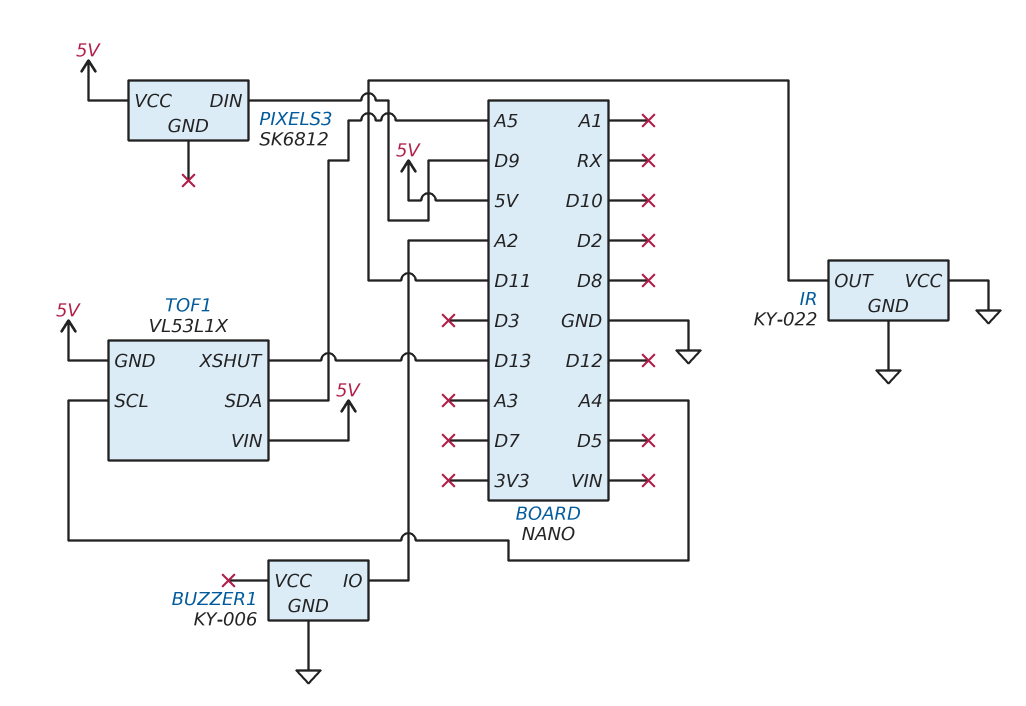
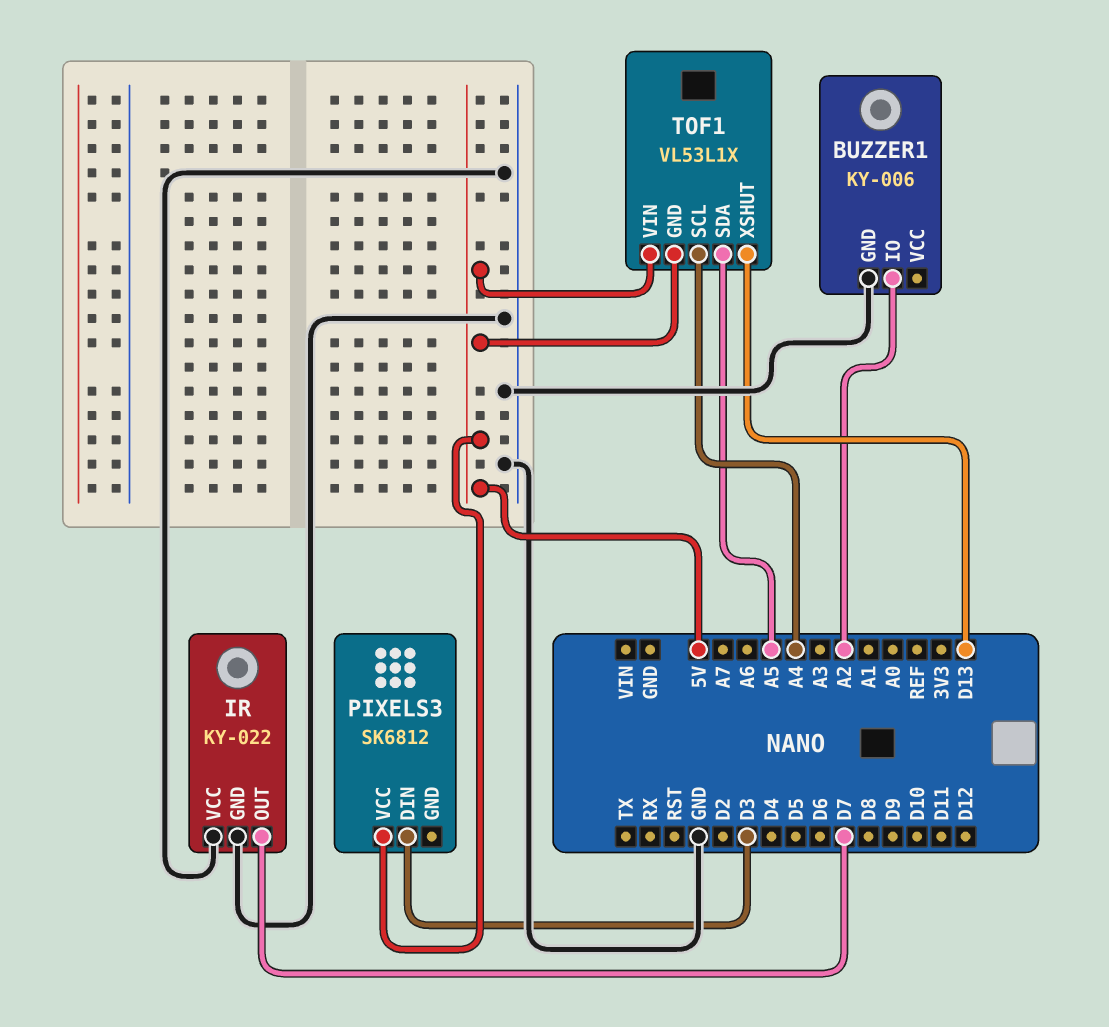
IR pin OUT: D11 -> D7
PIXELS3 pin DIN: D9 -> D3

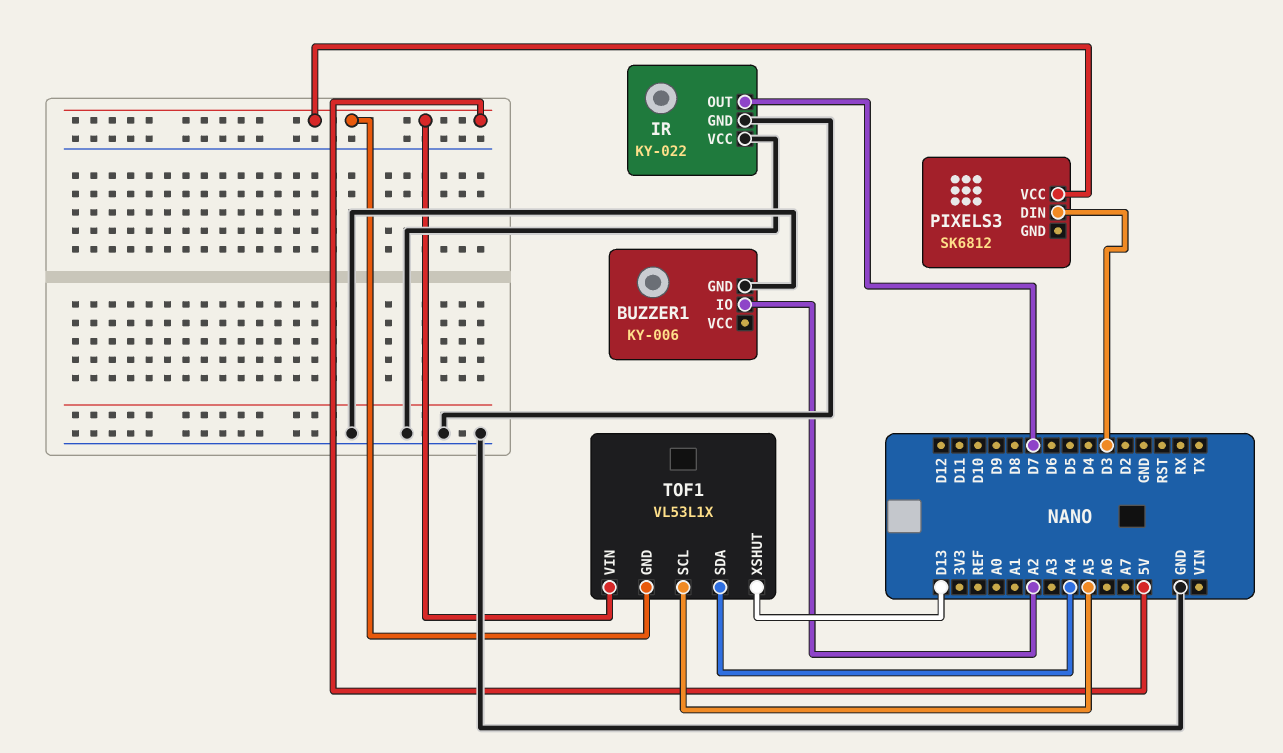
TOF1 pin SCL: A4 -> A5
TOF1 pin SDA: A5 -> A4

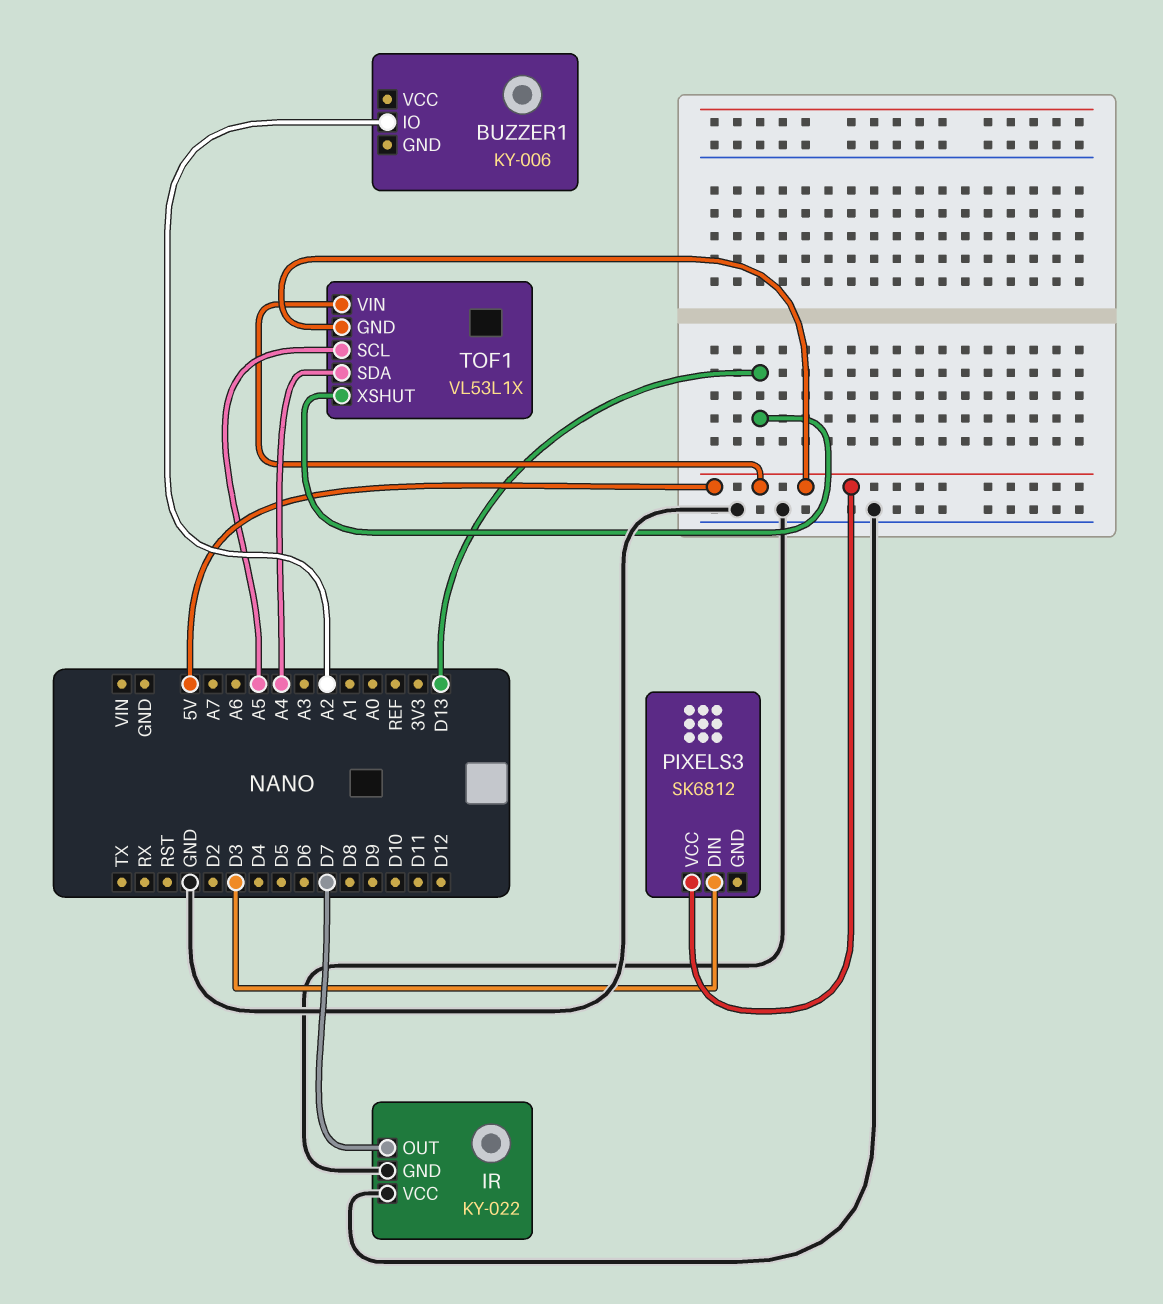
BUZZER1 pin GND: GND -> none

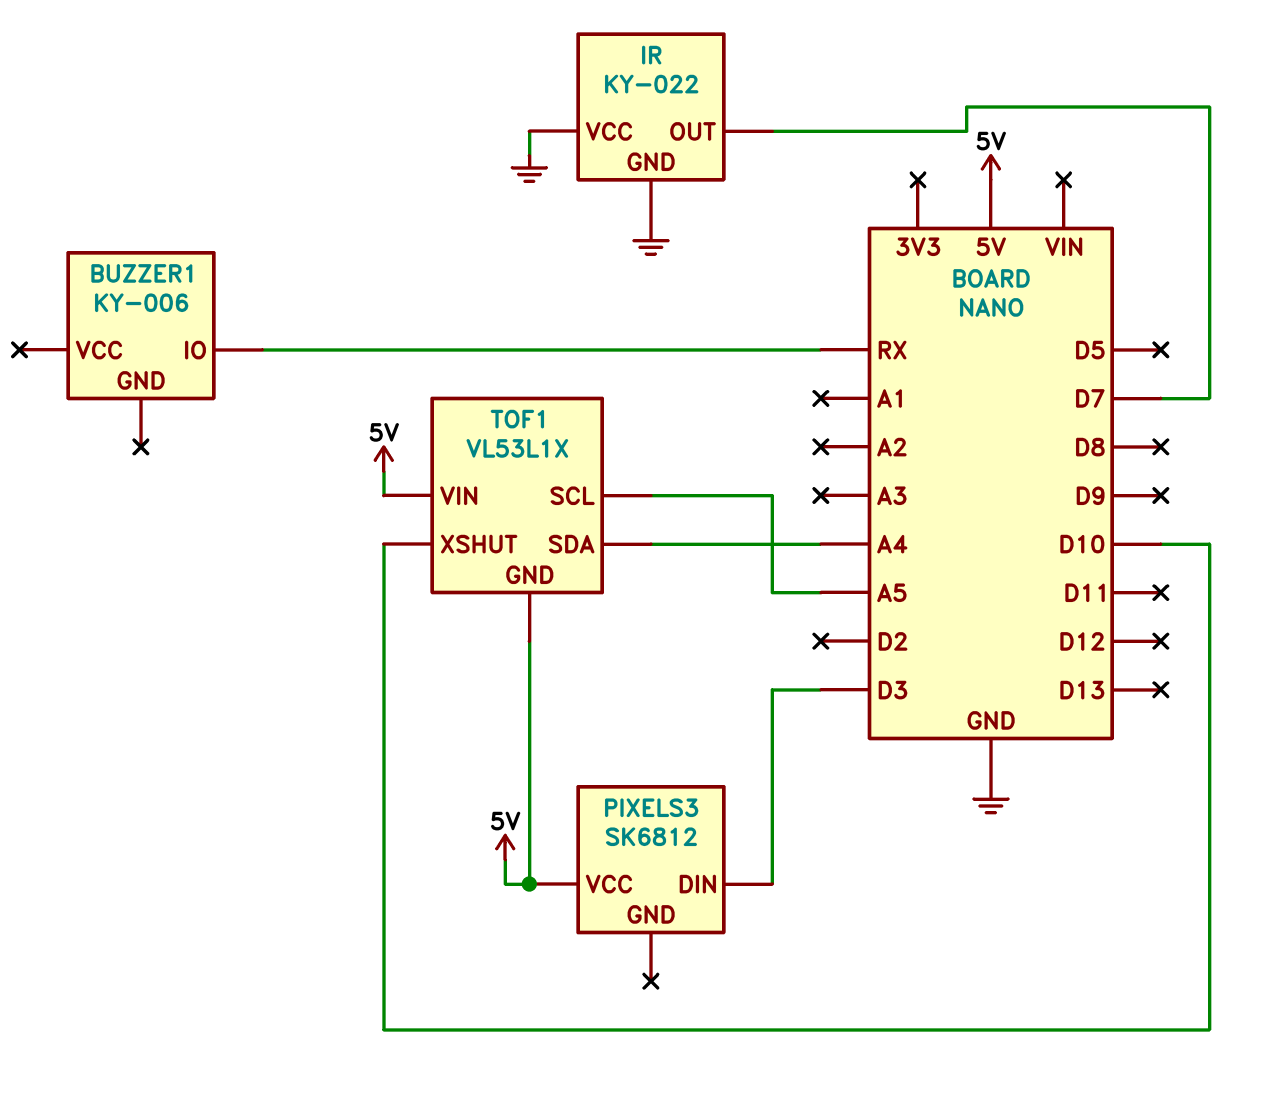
BUZZER1 pin IO: A2 -> RX
TOF1 pin XSHUT: D13 -> D10

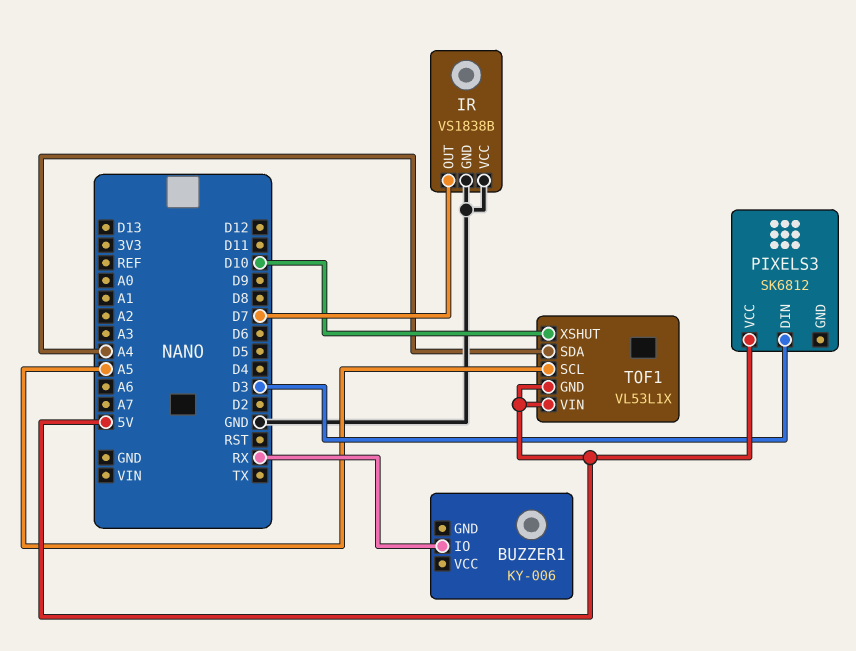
IR: KY-022 -> VS1838B

